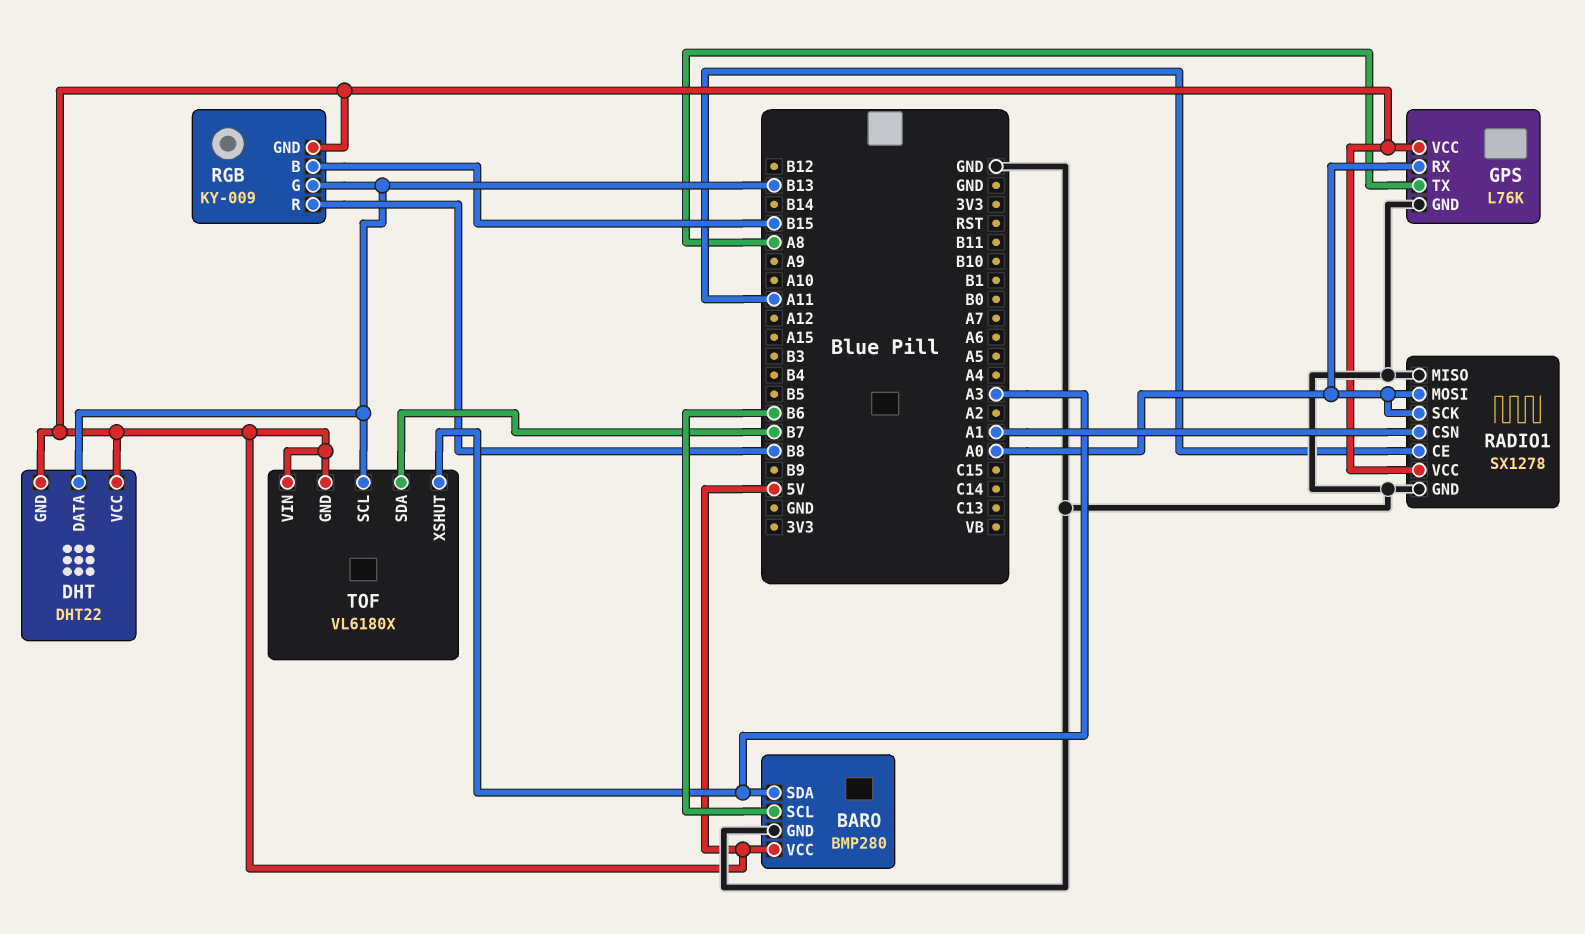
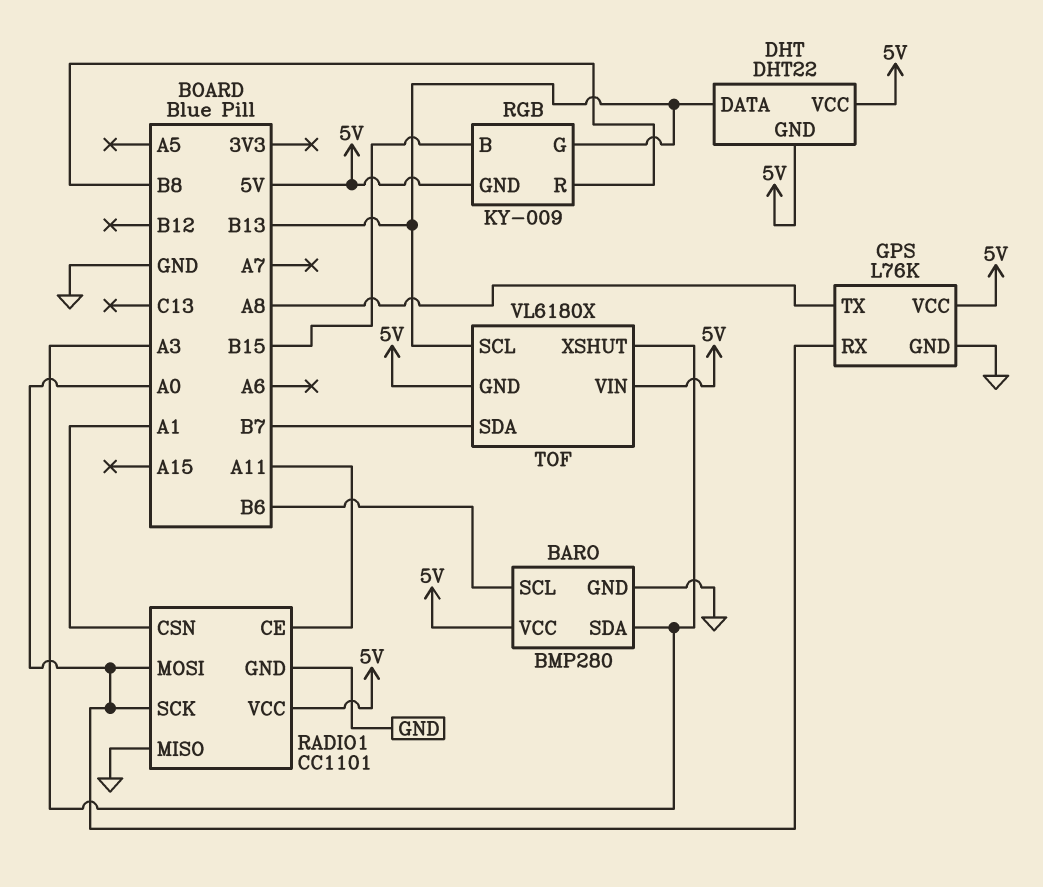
RADIO1: SX1278 -> CC1101

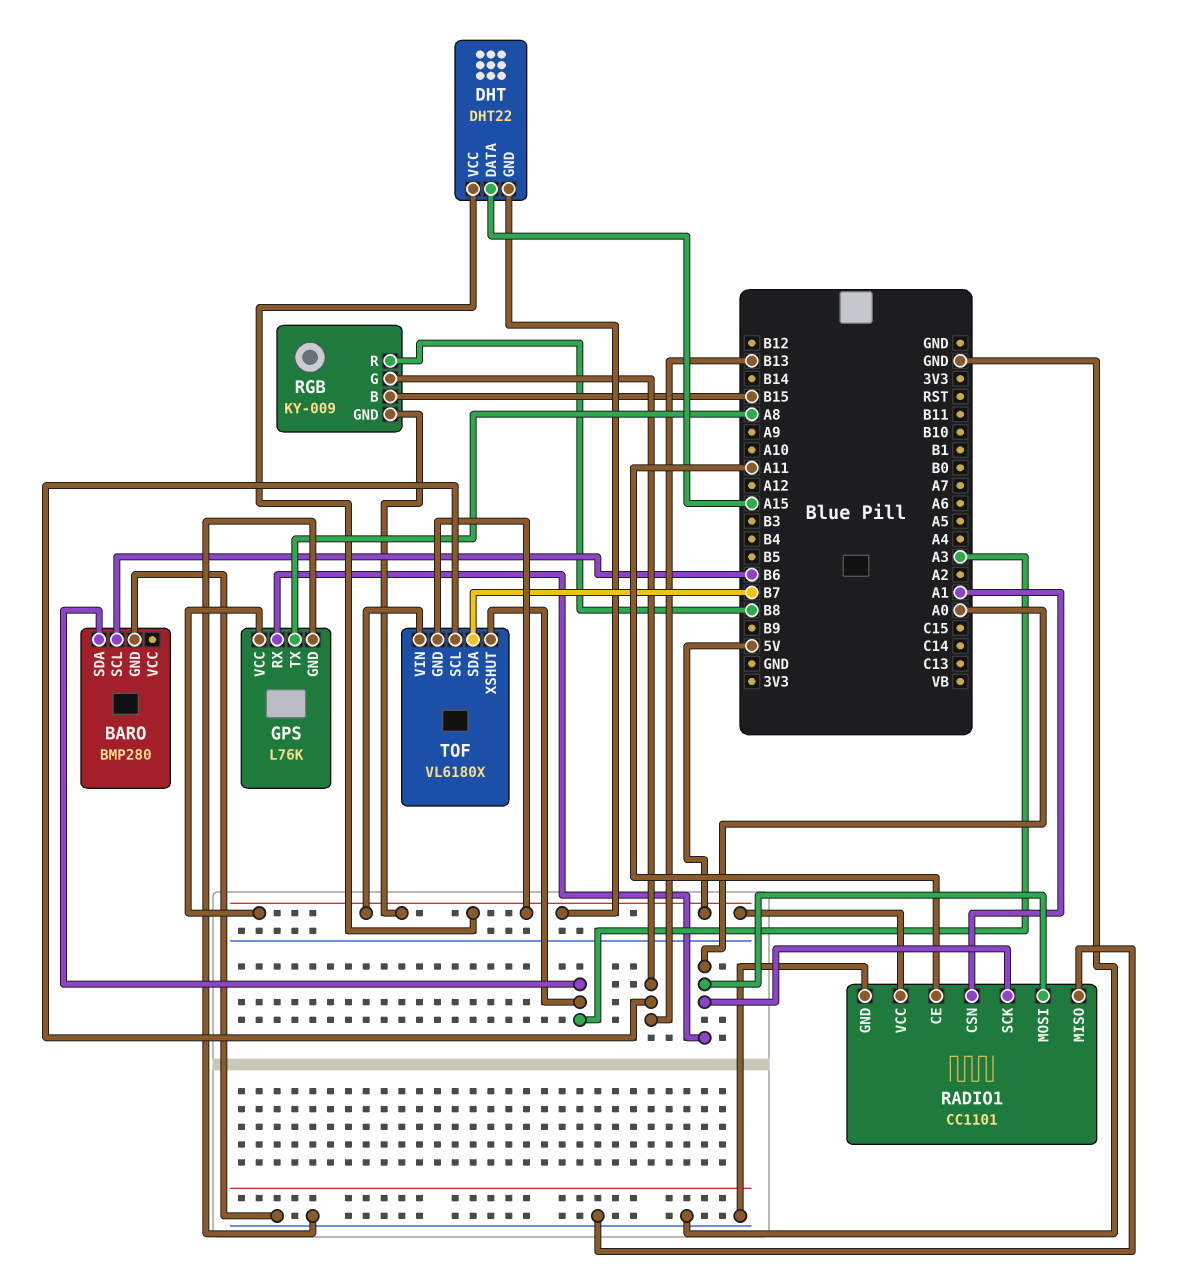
BARO pin VCC: 5V -> none
DHT pin DATA: B13 -> A15

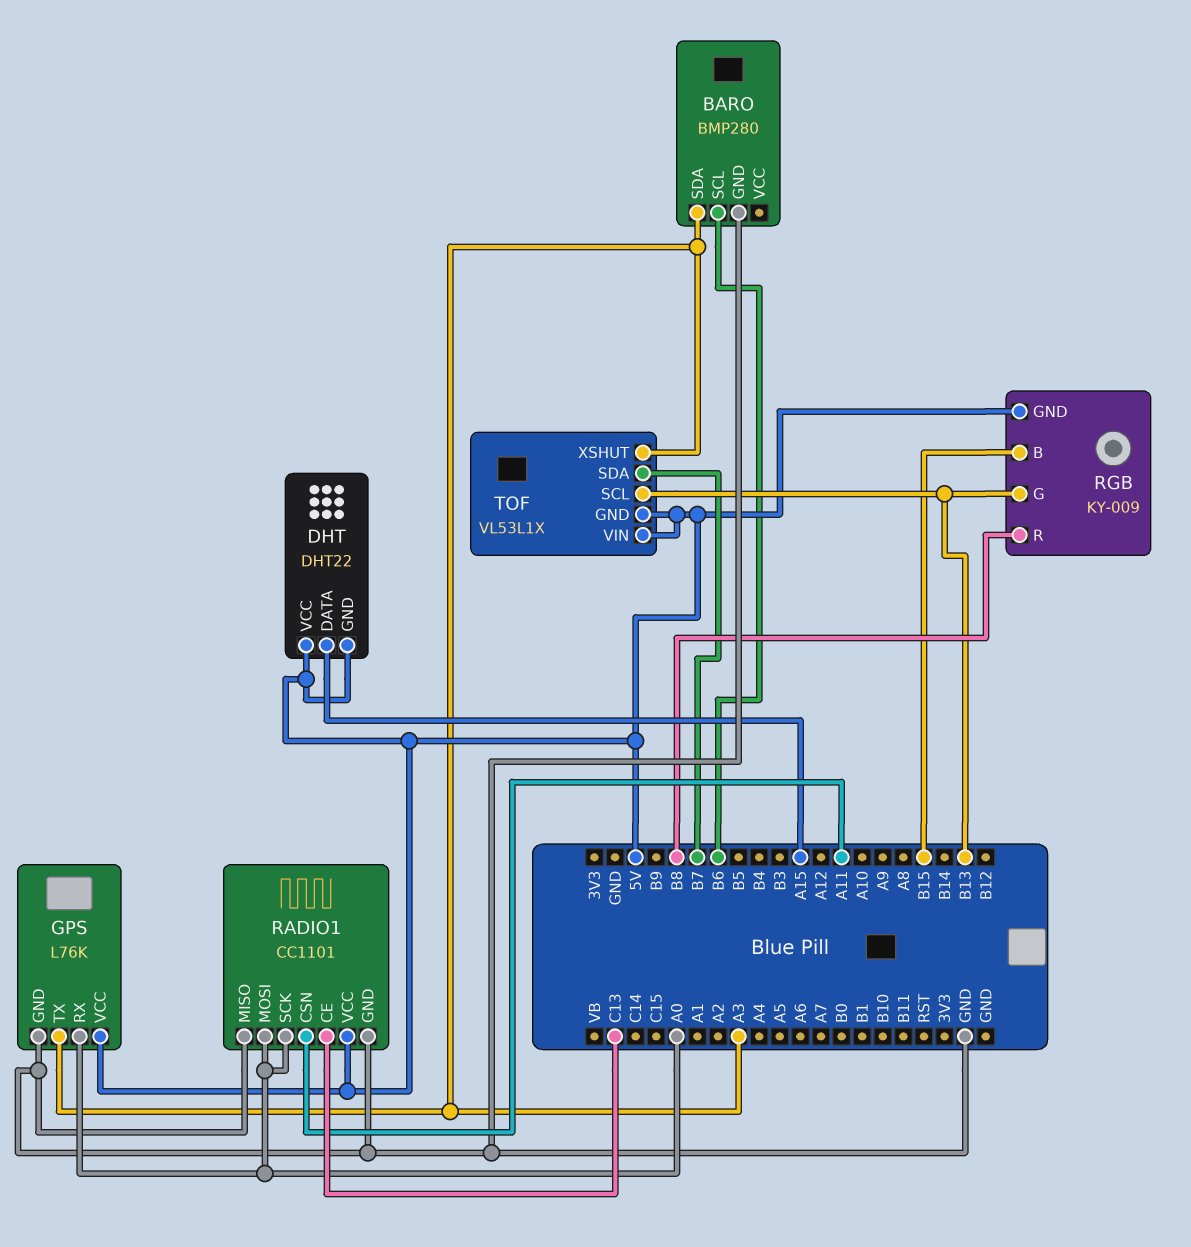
GPS pin TX: A8 -> A3
RADIO1 pin CE: A11 -> C13
RADIO1 pin CSN: A1 -> A11
TOF: VL6180X -> VL53L1X

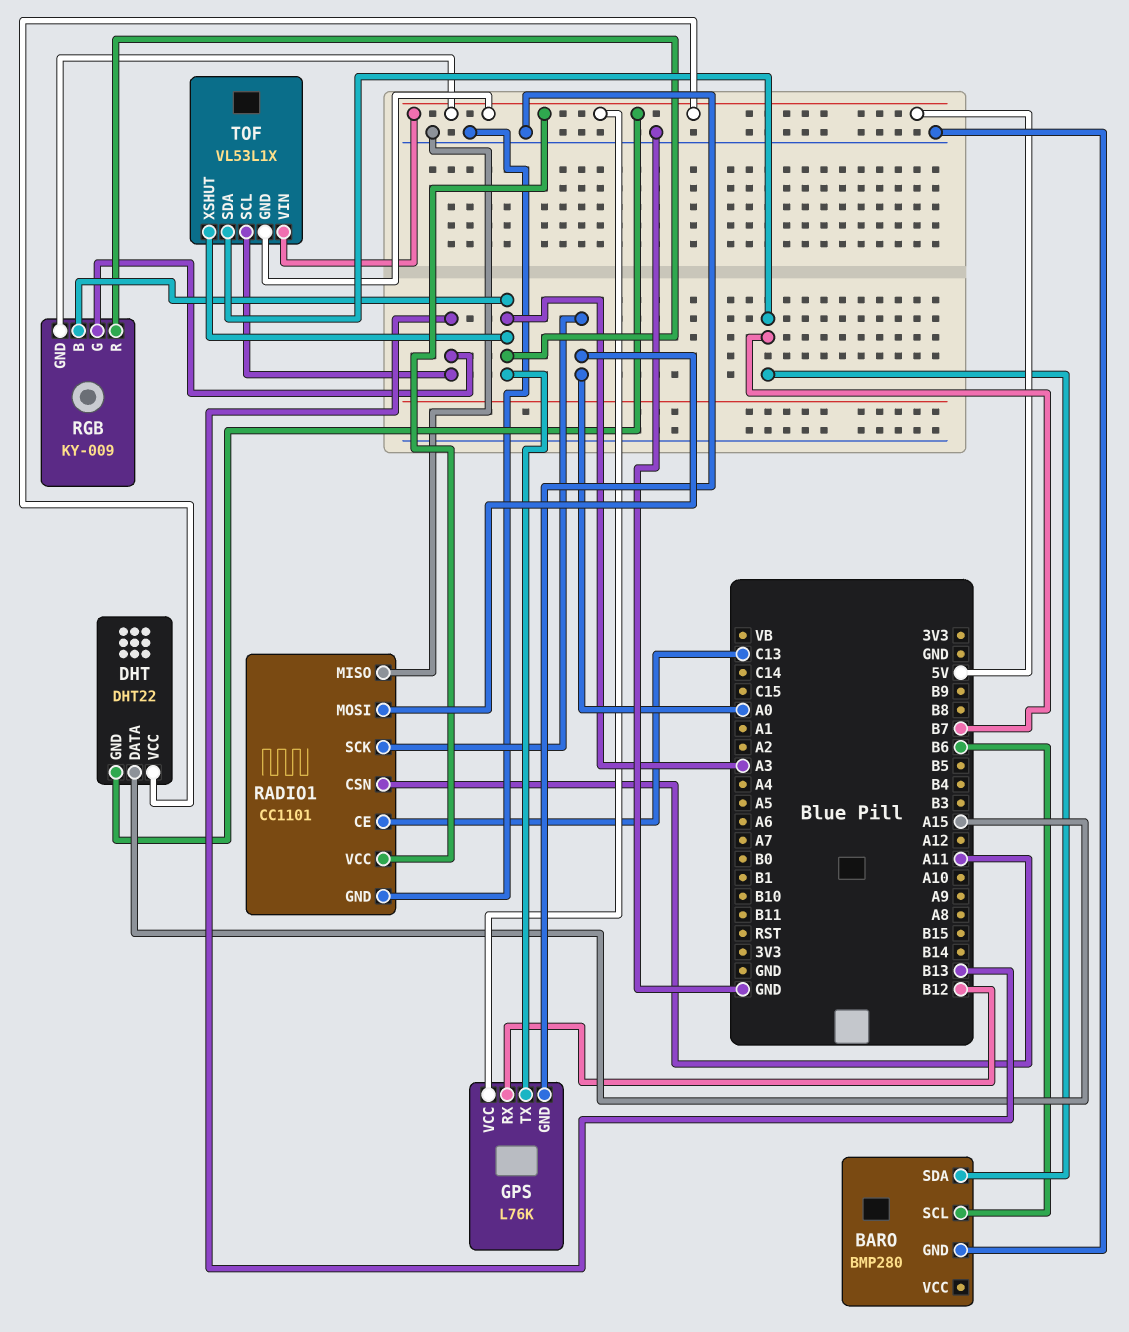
BARO pin SDA: A3 -> B7
GPS pin RX: A0 -> B12
RGB pin B: B15 -> A3
RGB pin R: B8 -> A3

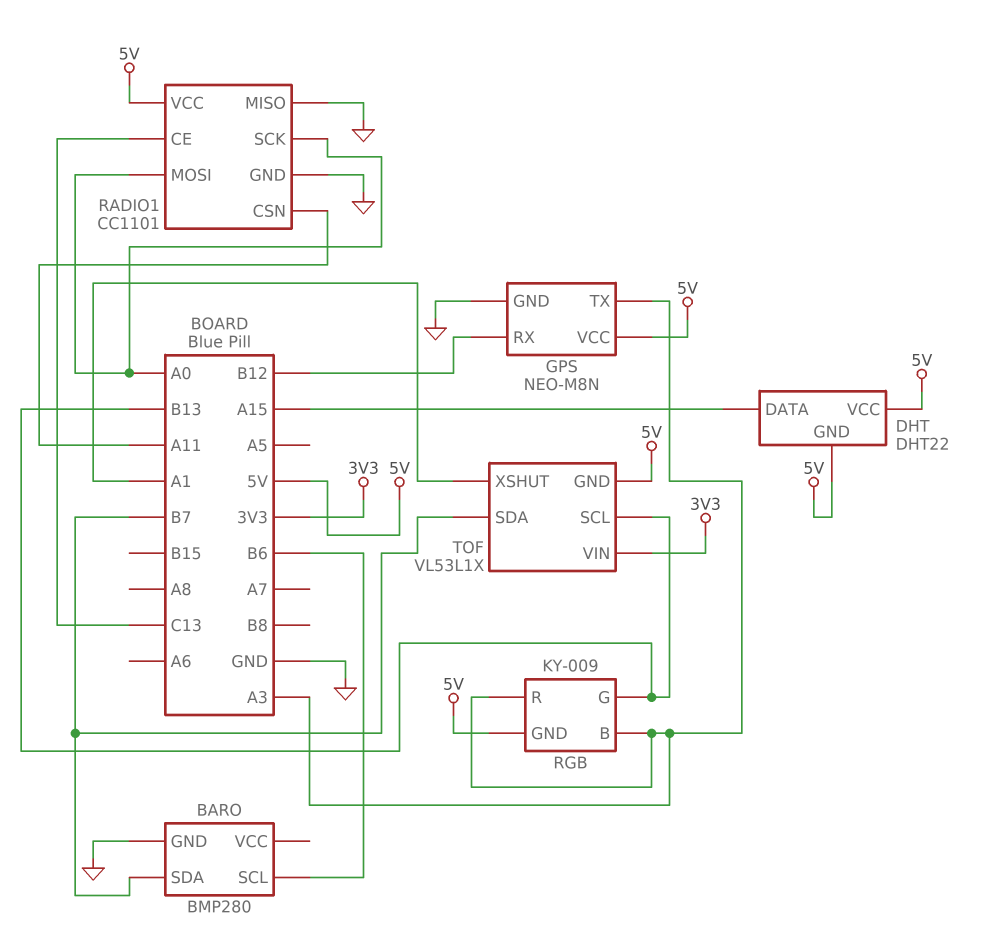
GPS: L76K -> NEO-M8N
TOF pin VIN: 5V -> 3V3
TOF pin XSHUT: A3 -> A1

